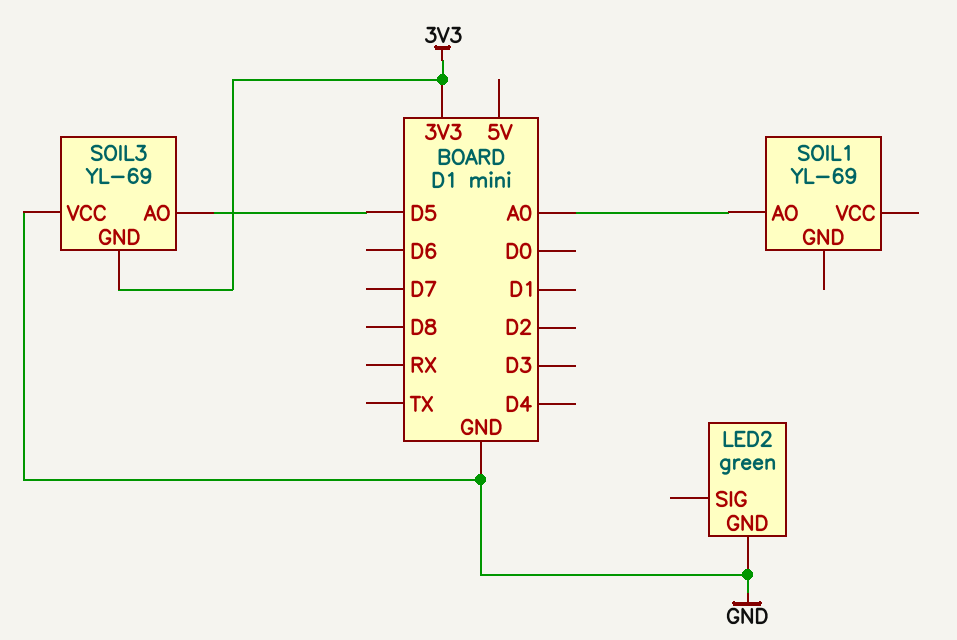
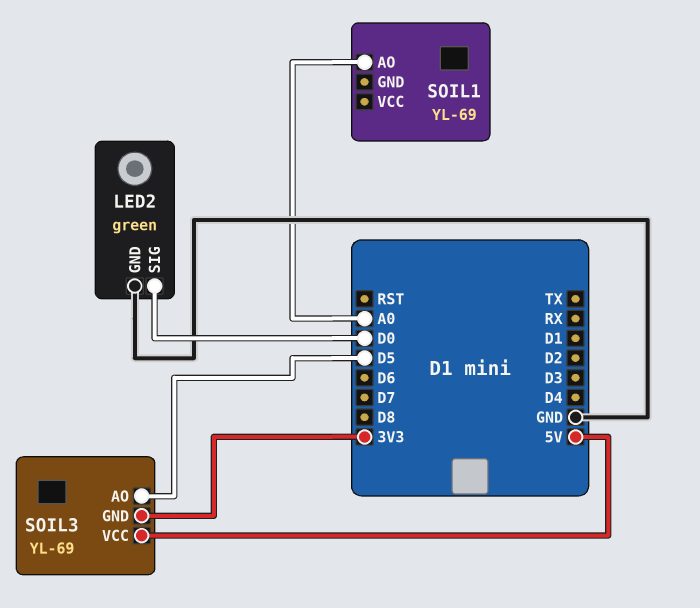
LED2 pin SIG: none -> D0
SOIL3 pin VCC: GND -> 5V

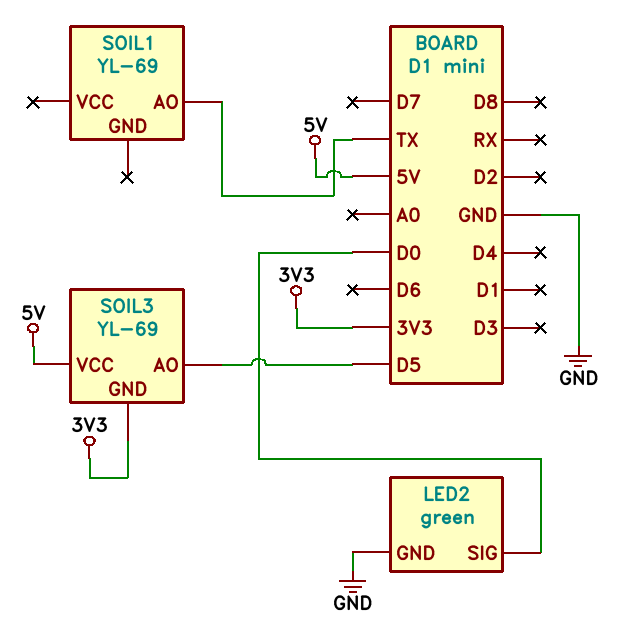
SOIL1 pin AO: A0 -> TX

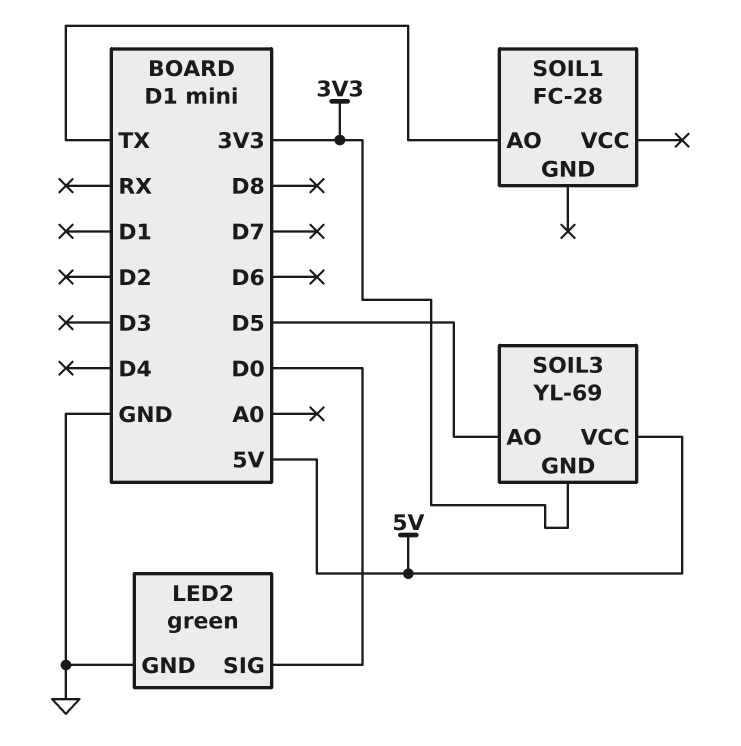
SOIL1: YL-69 -> FC-28

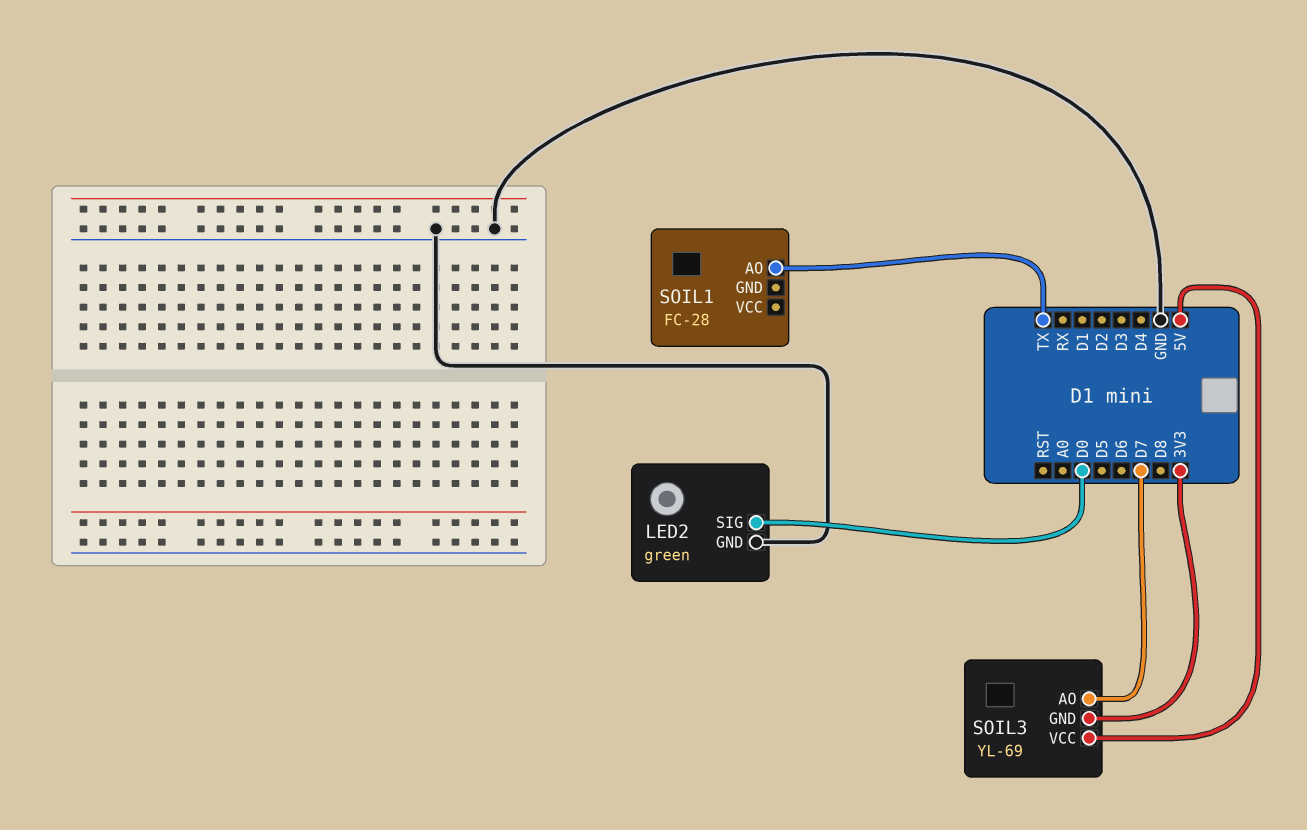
SOIL3 pin AO: D5 -> D7

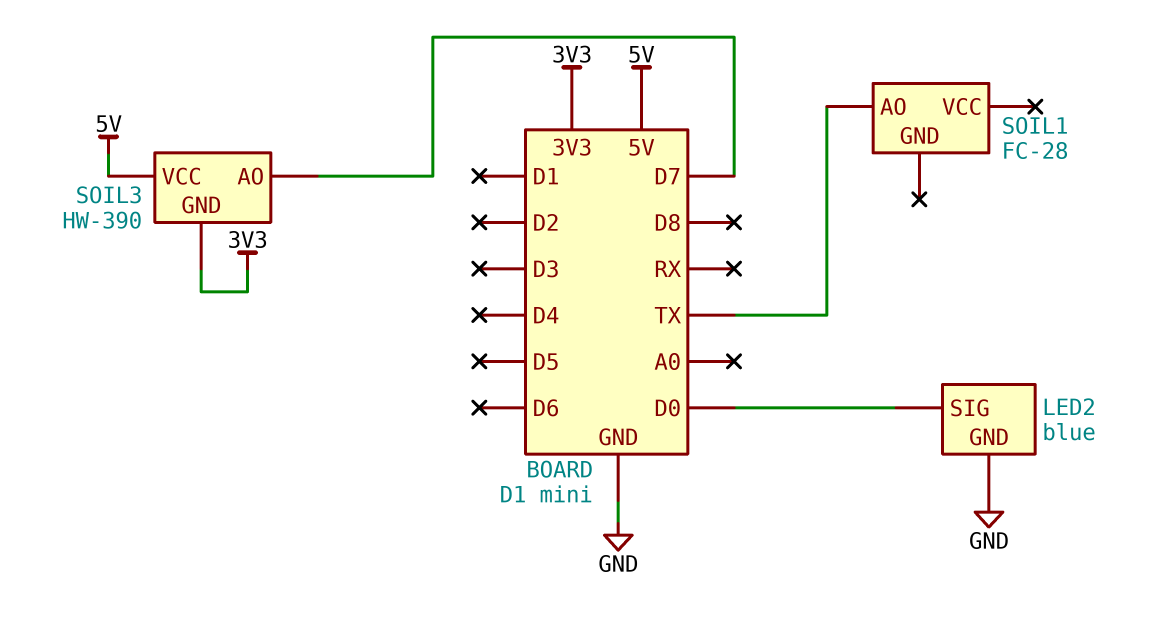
LED2: green -> blue
SOIL3: YL-69 -> HW-390

